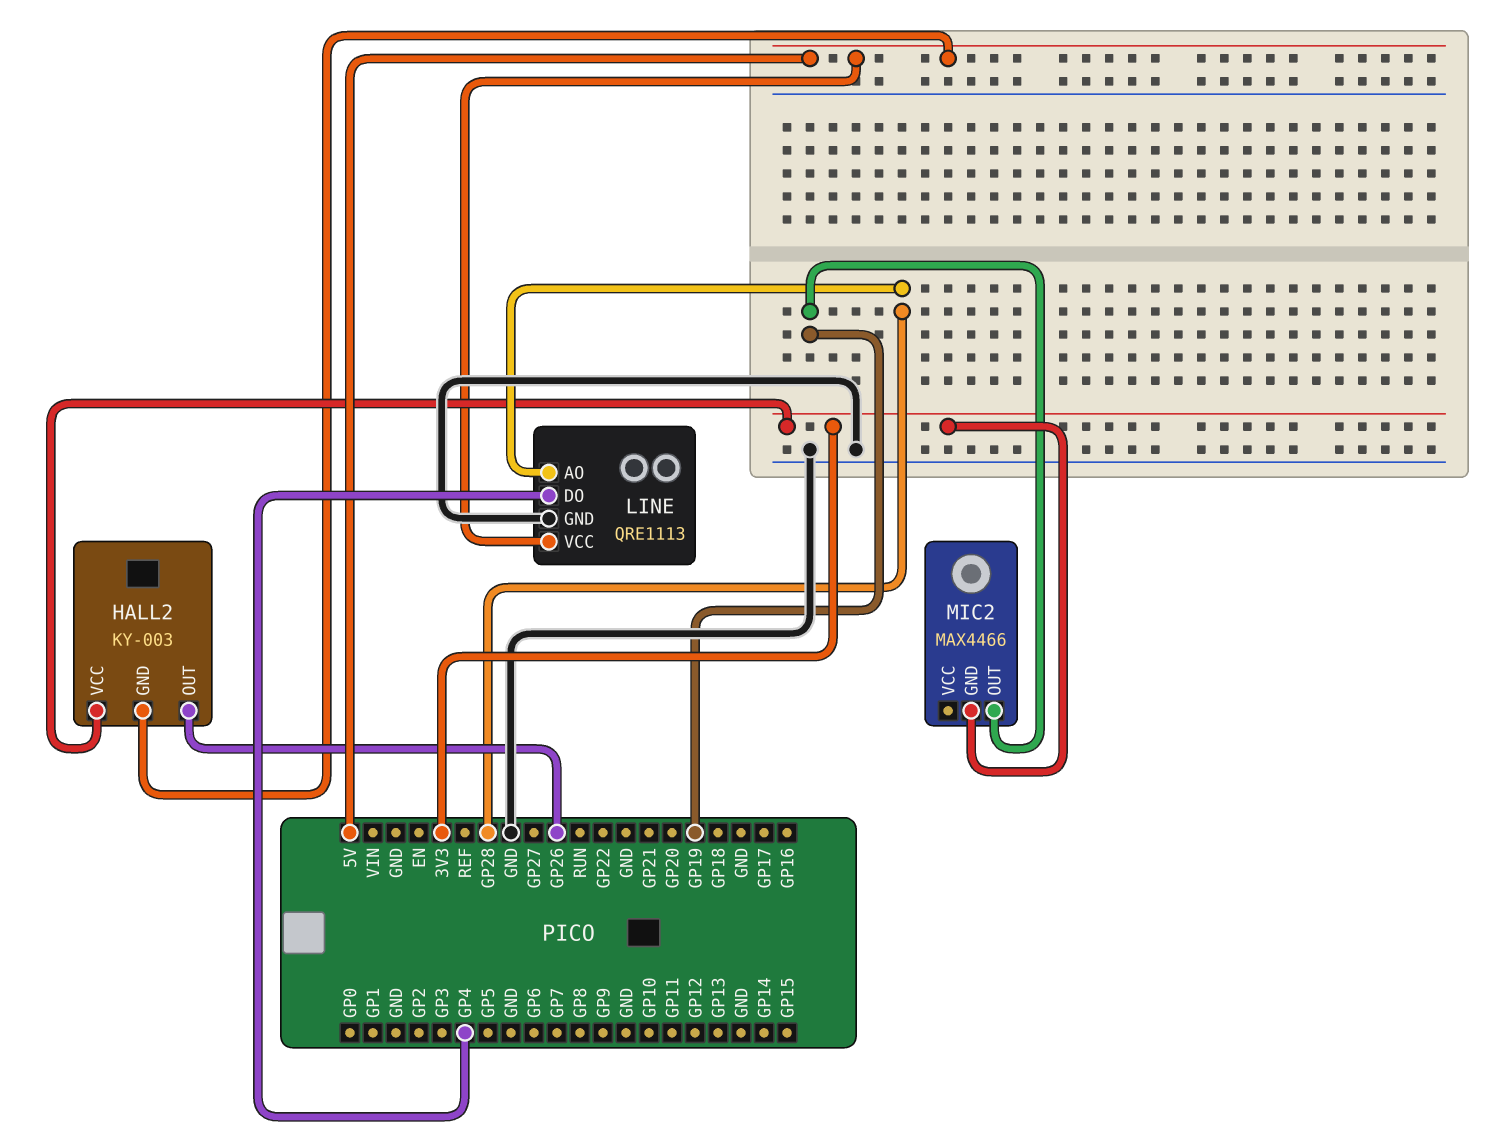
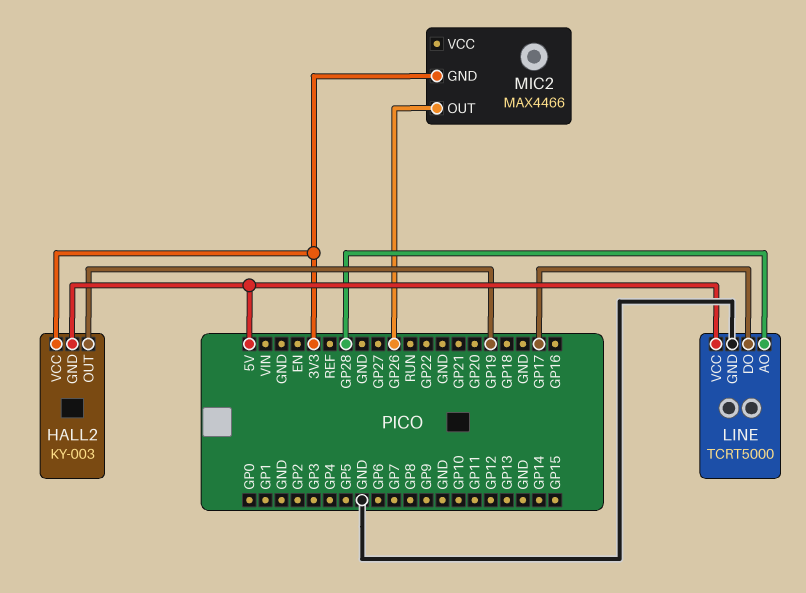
HALL2 pin OUT: GP26 -> GP19
LINE: QRE1113 -> TCRT5000
LINE pin DO: GP4 -> GP17
MIC2 pin OUT: GP19 -> GP26

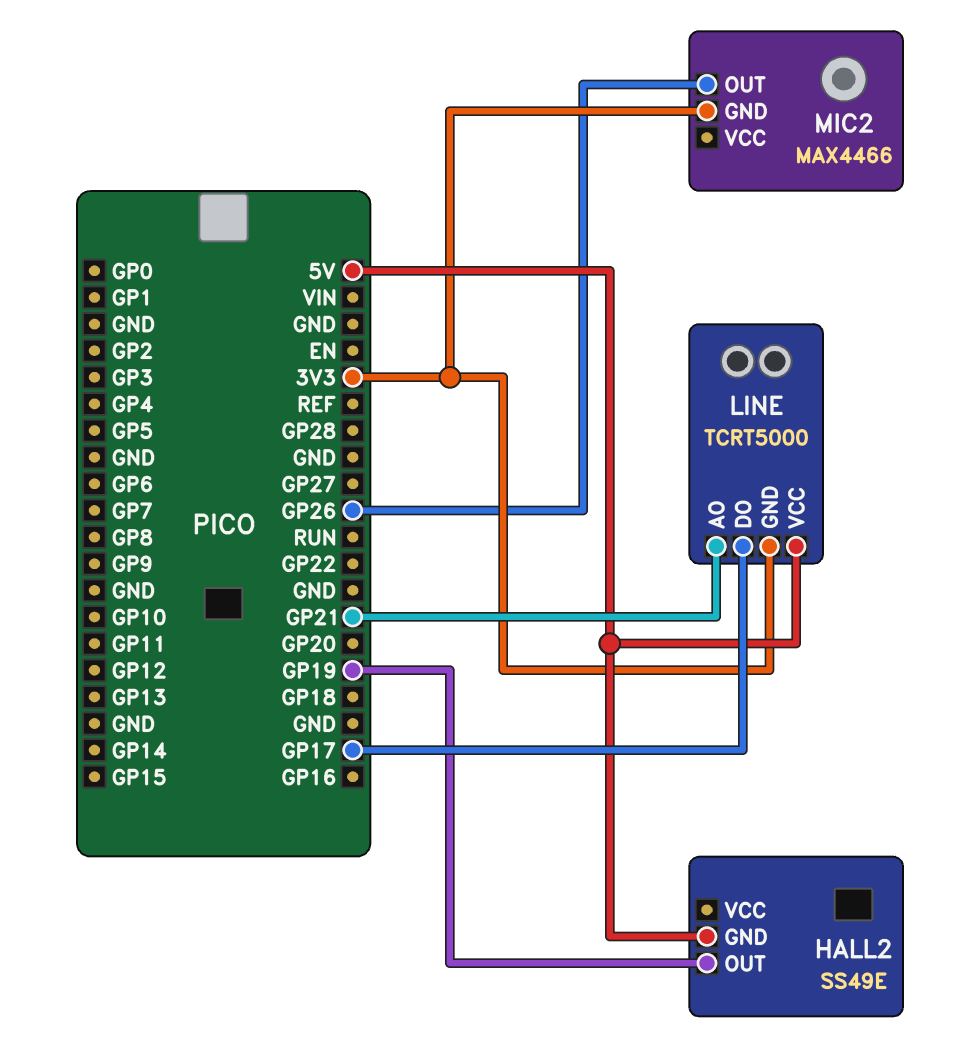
HALL2: KY-003 -> SS49E
HALL2 pin VCC: 3V3 -> none
LINE pin AO: GP28 -> GP21
LINE pin GND: GND -> 3V3

